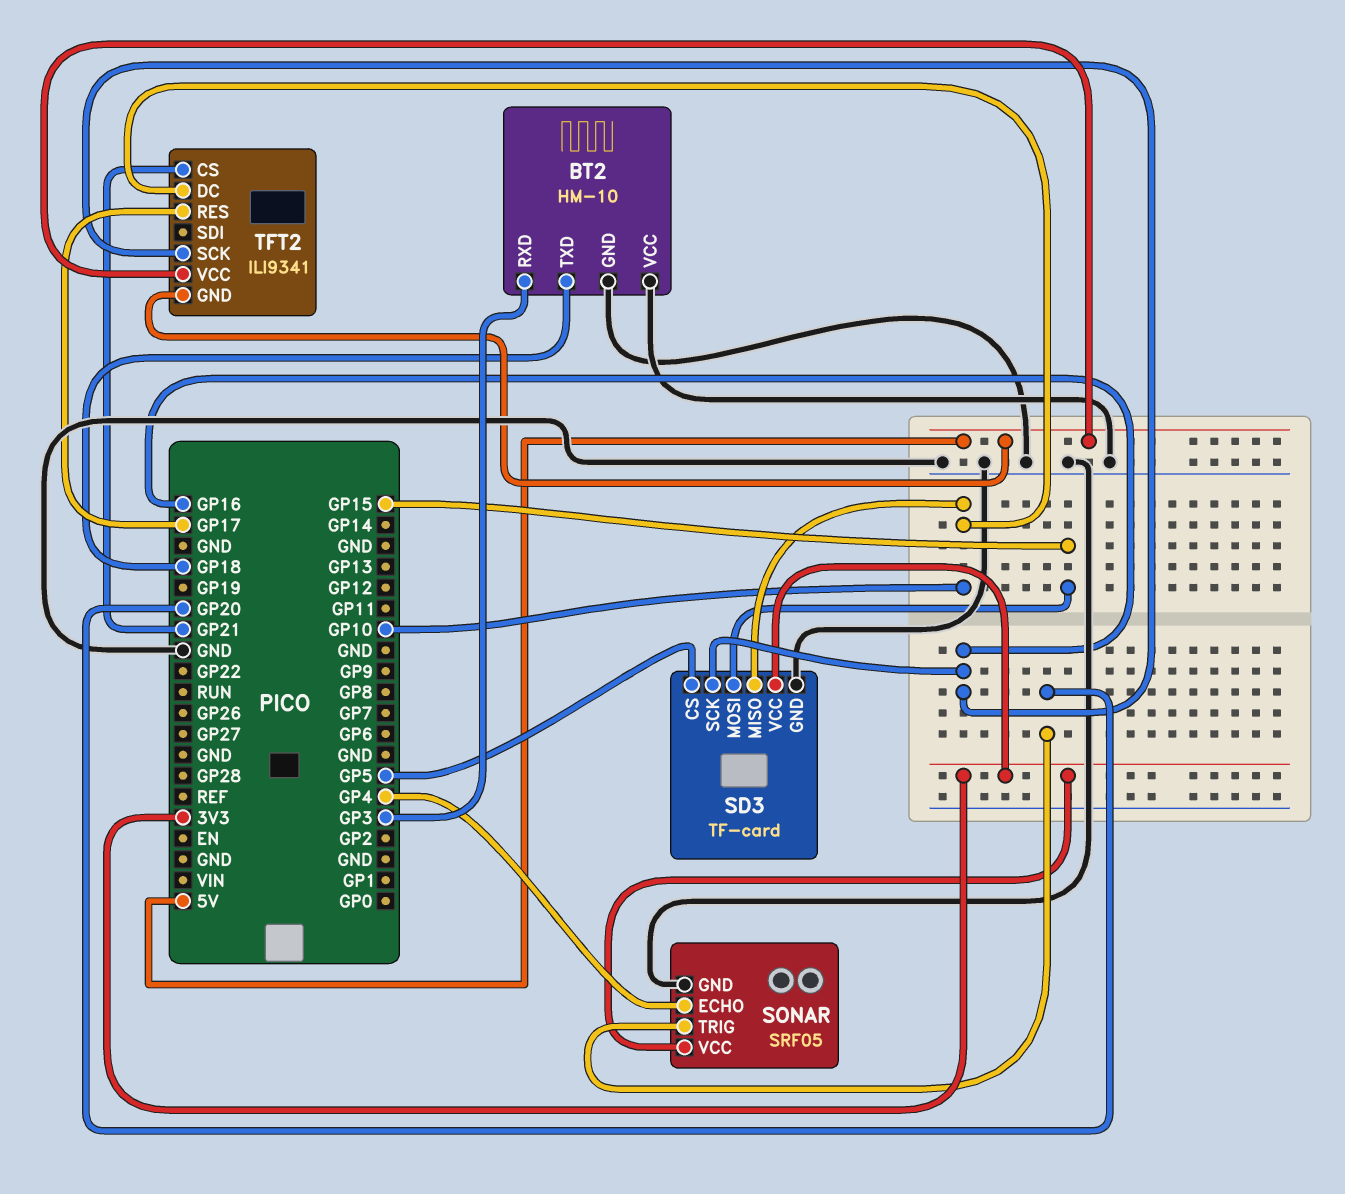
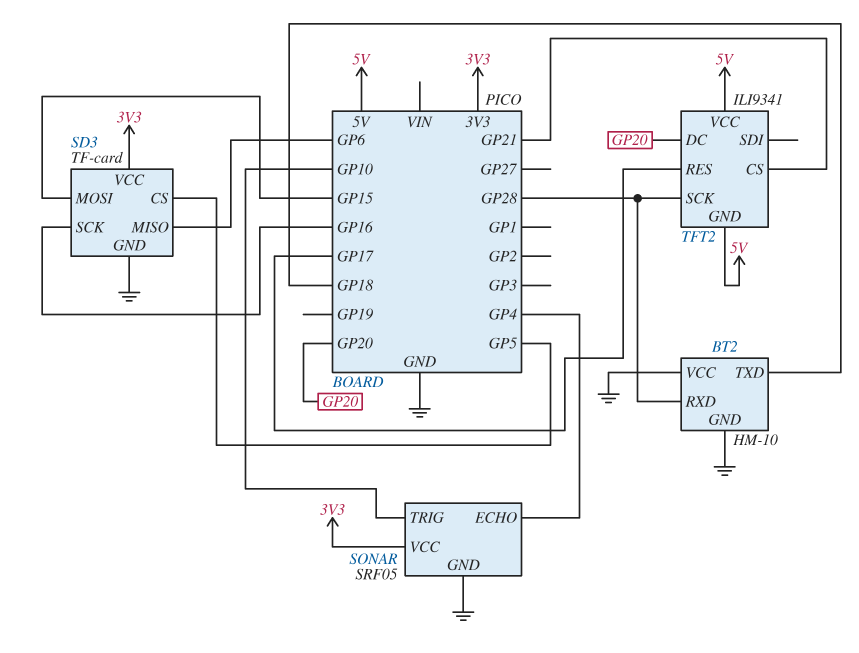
BT2 pin RXD: GP3 -> GP28
SD3 pin MISO: GP10 -> GP6
SONAR pin TRIG: GP20 -> GP10
TFT2 pin DC: GP10 -> GP20
TFT2 pin SCK: GP16 -> GP28

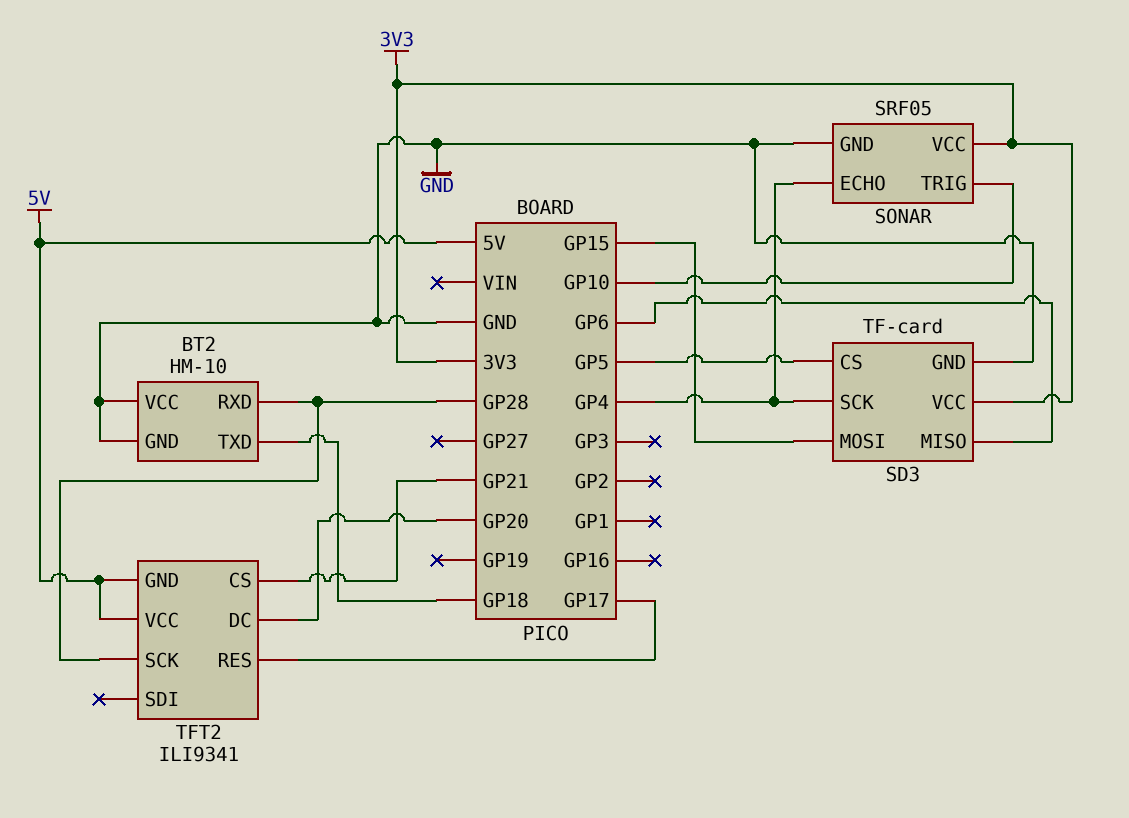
SD3 pin SCK: GP16 -> GP4

